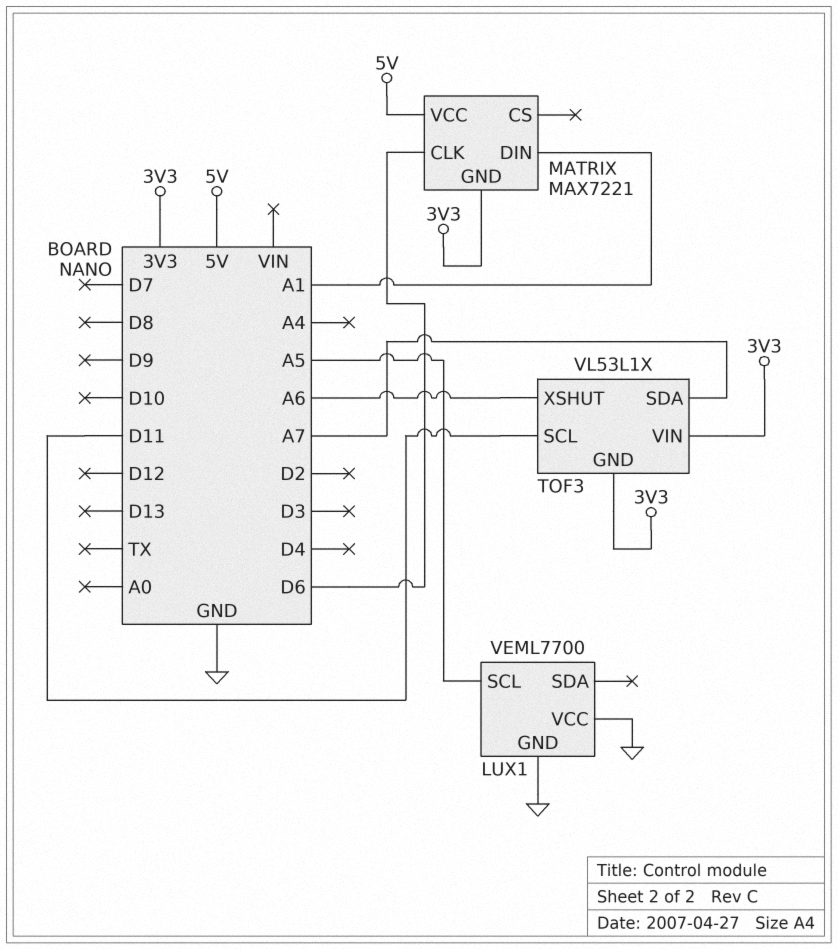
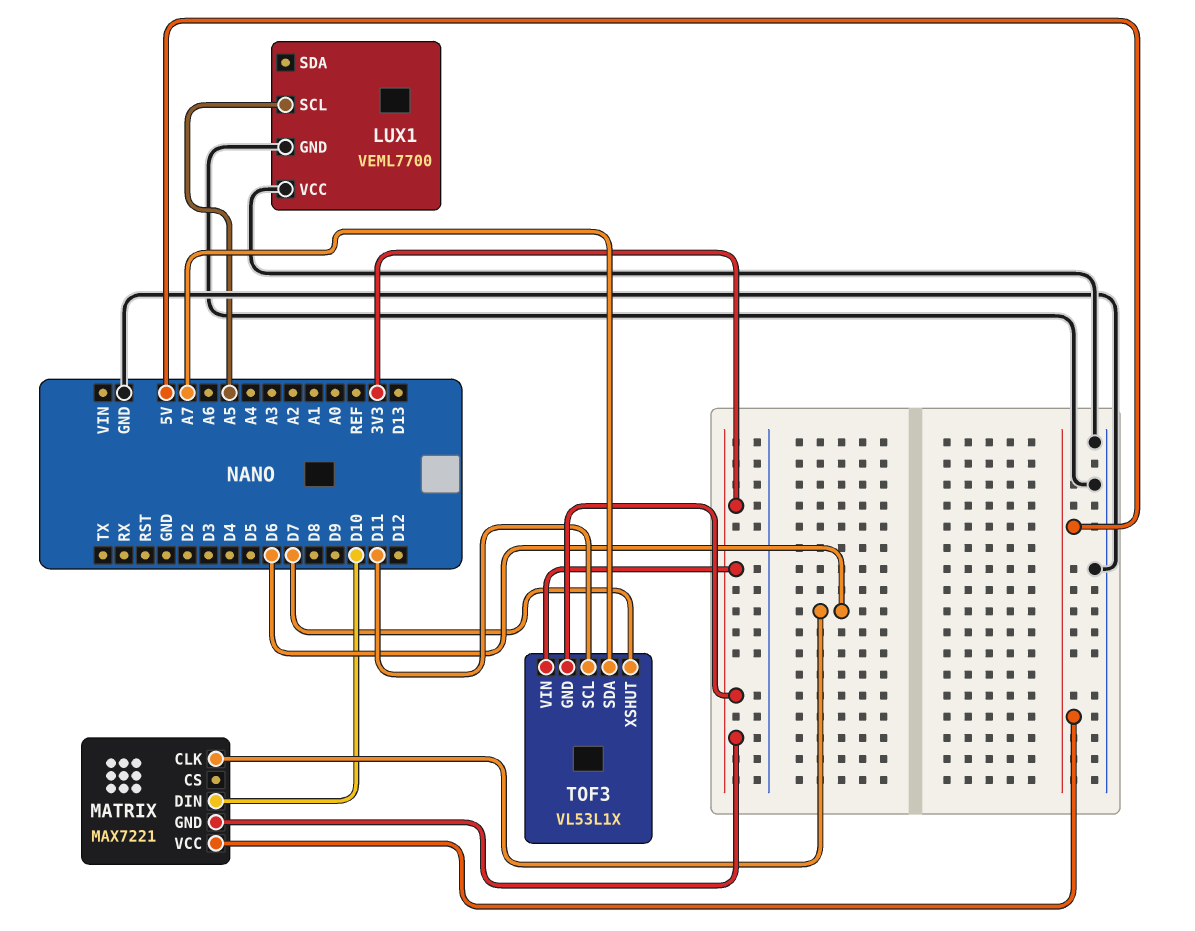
MATRIX pin DIN: A1 -> D10
TOF3 pin XSHUT: A6 -> D7

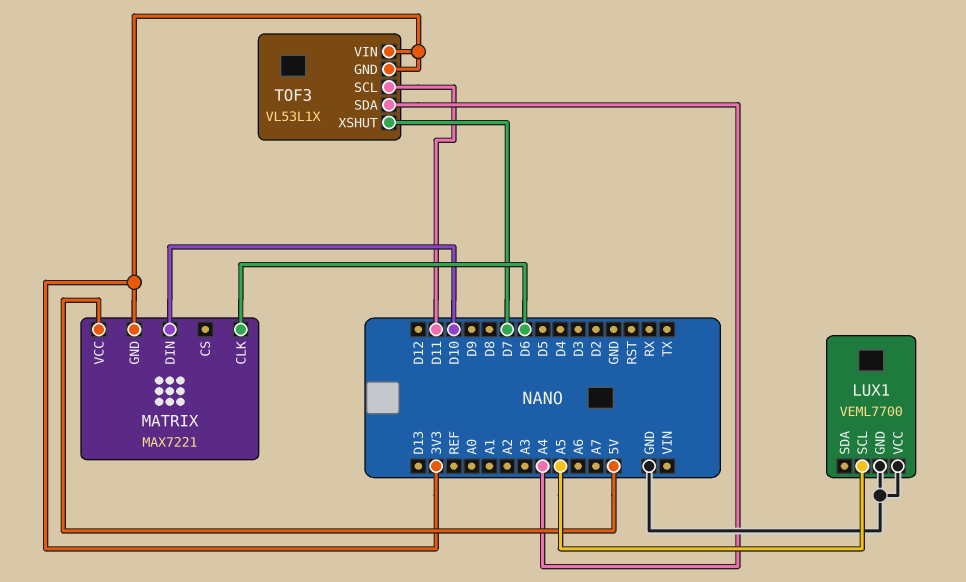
TOF3 pin SDA: A7 -> A4

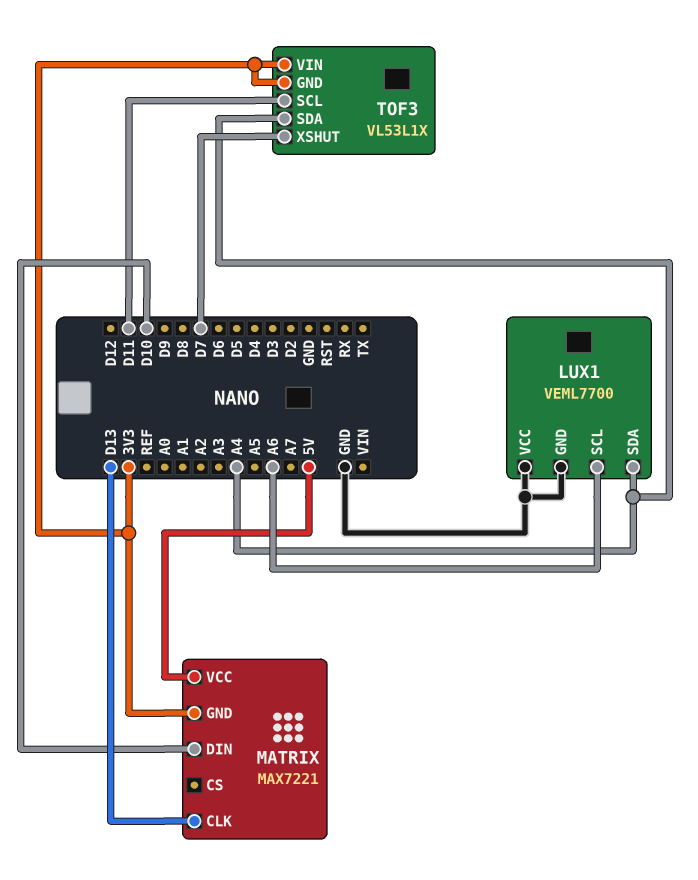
LUX1 pin SCL: A5 -> A6
LUX1 pin SDA: none -> A4
MATRIX pin CLK: D6 -> D13

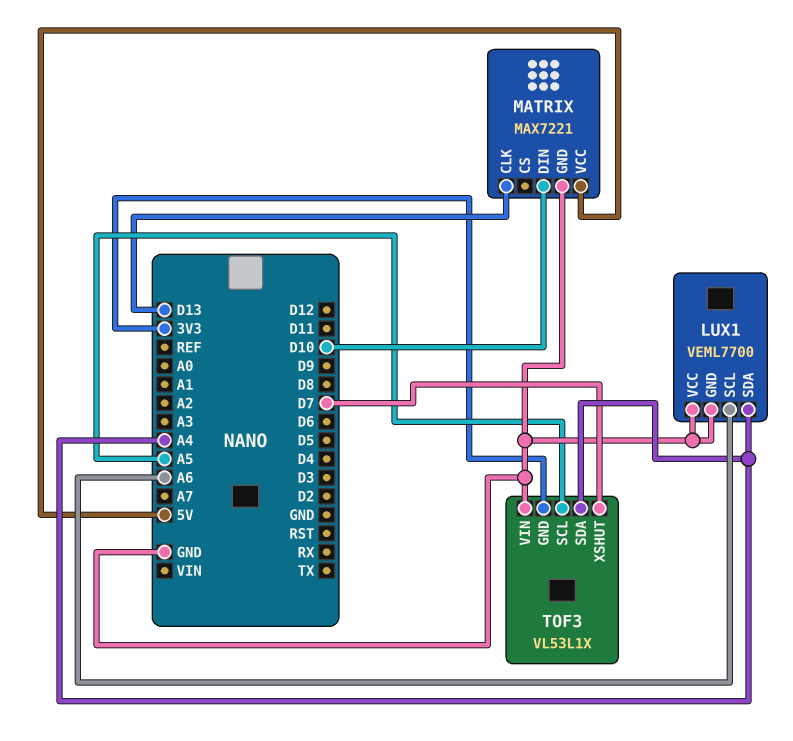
MATRIX pin GND: 3V3 -> GND
TOF3 pin SCL: D11 -> A5
TOF3 pin VIN: 3V3 -> GND

